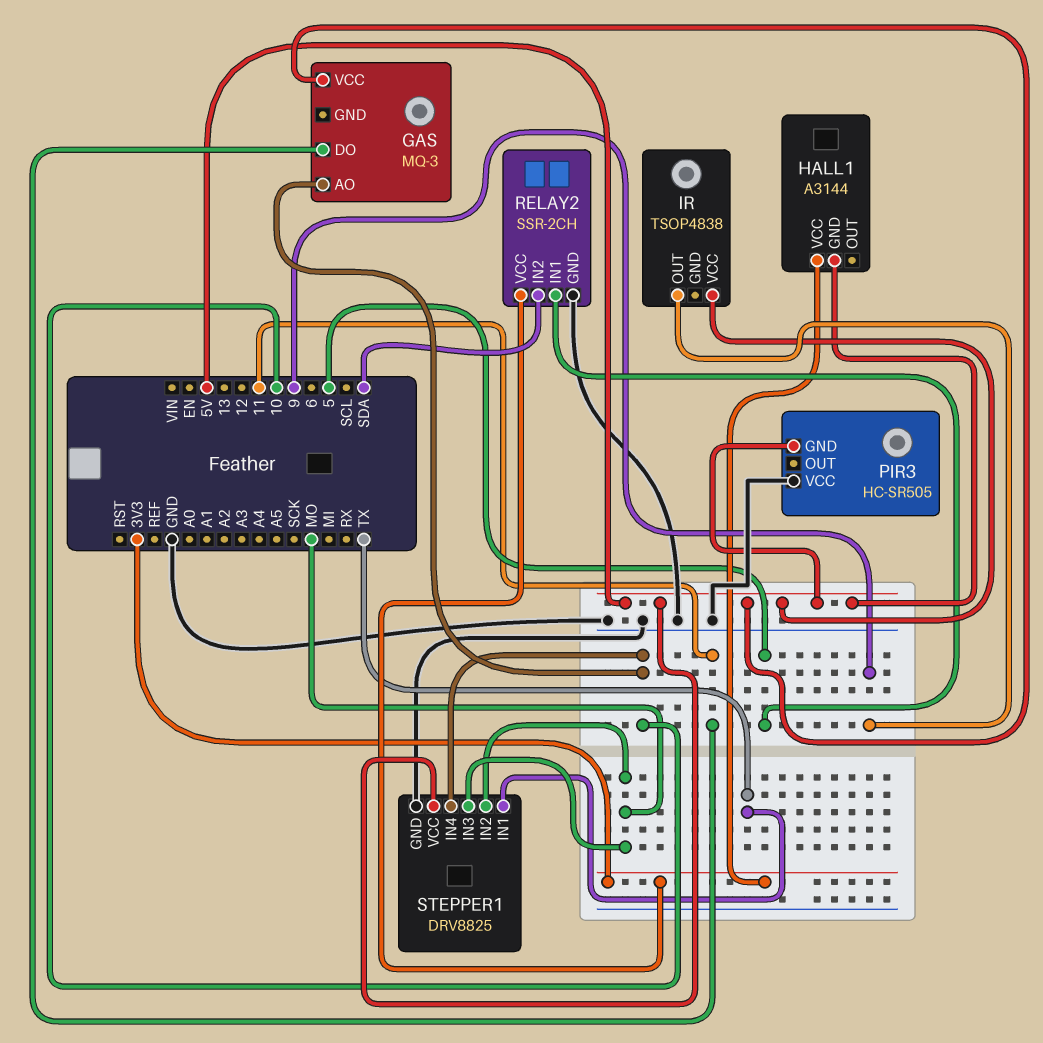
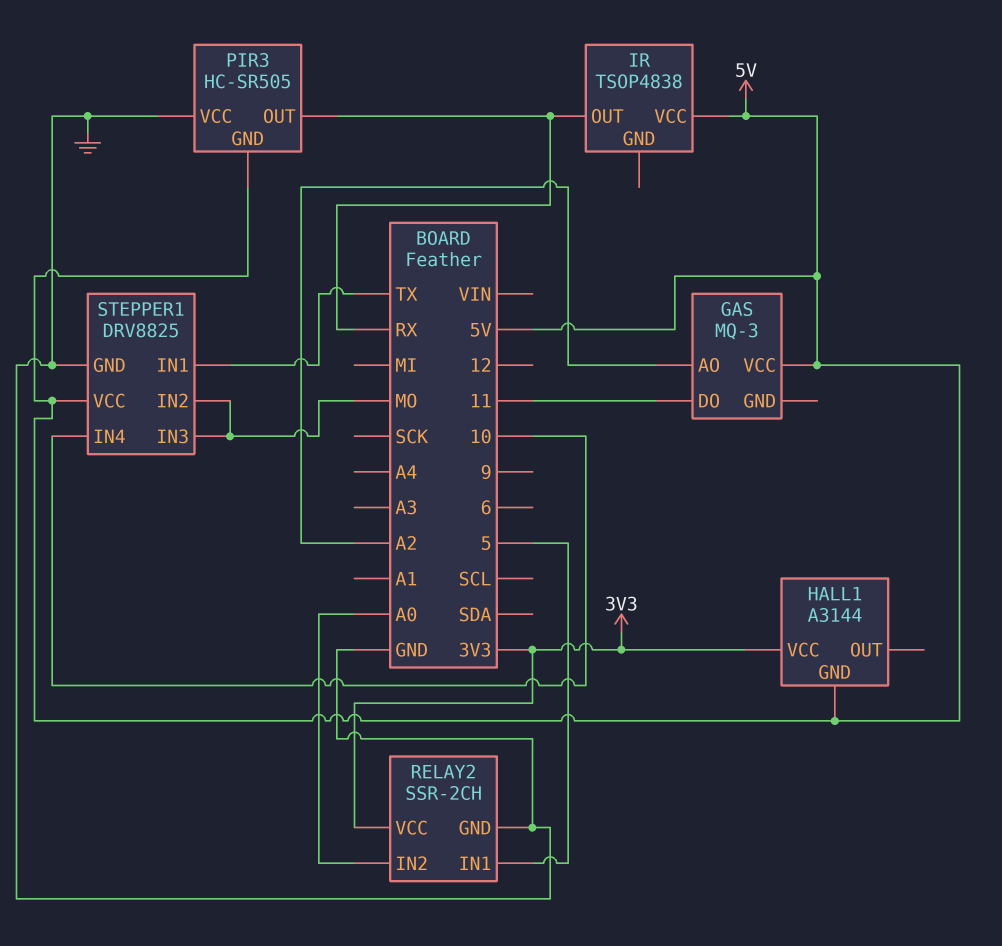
GAS pin AO: 10 -> A2
IR pin OUT: 9 -> RX
PIR3 pin OUT: none -> RX
RELAY2 pin IN2: SDA -> A0

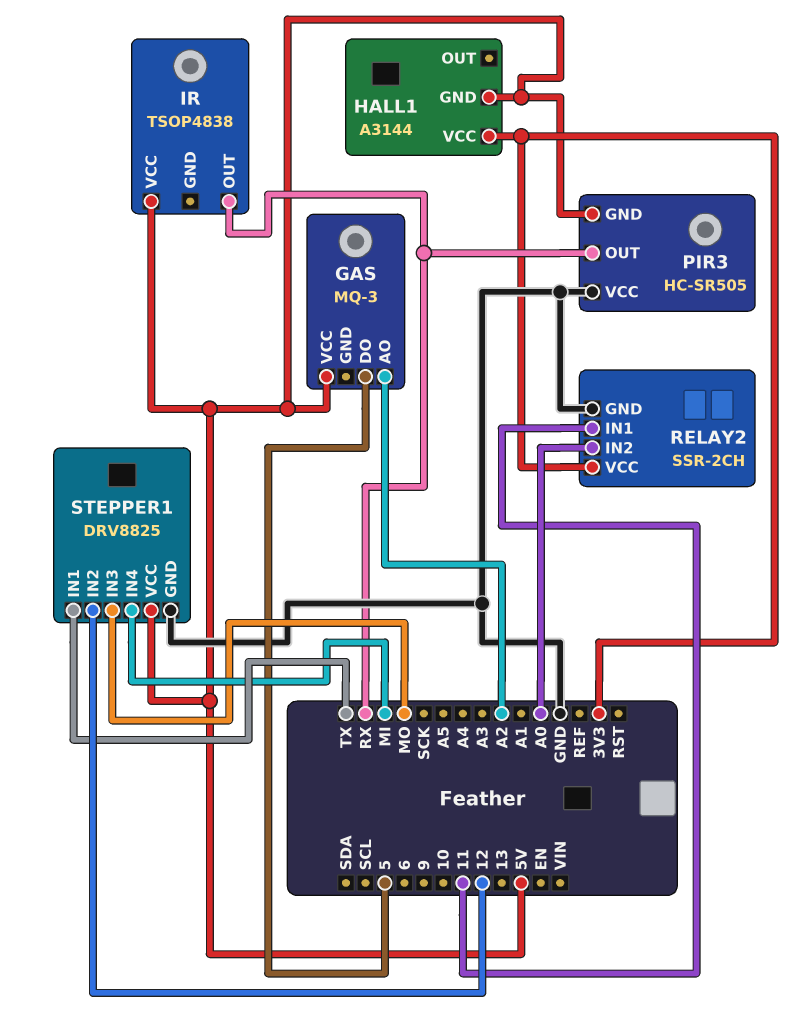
GAS pin DO: 11 -> 5
RELAY2 pin IN1: 5 -> 11
STEPPER1 pin IN2: MO -> 12
STEPPER1 pin IN4: 10 -> MI

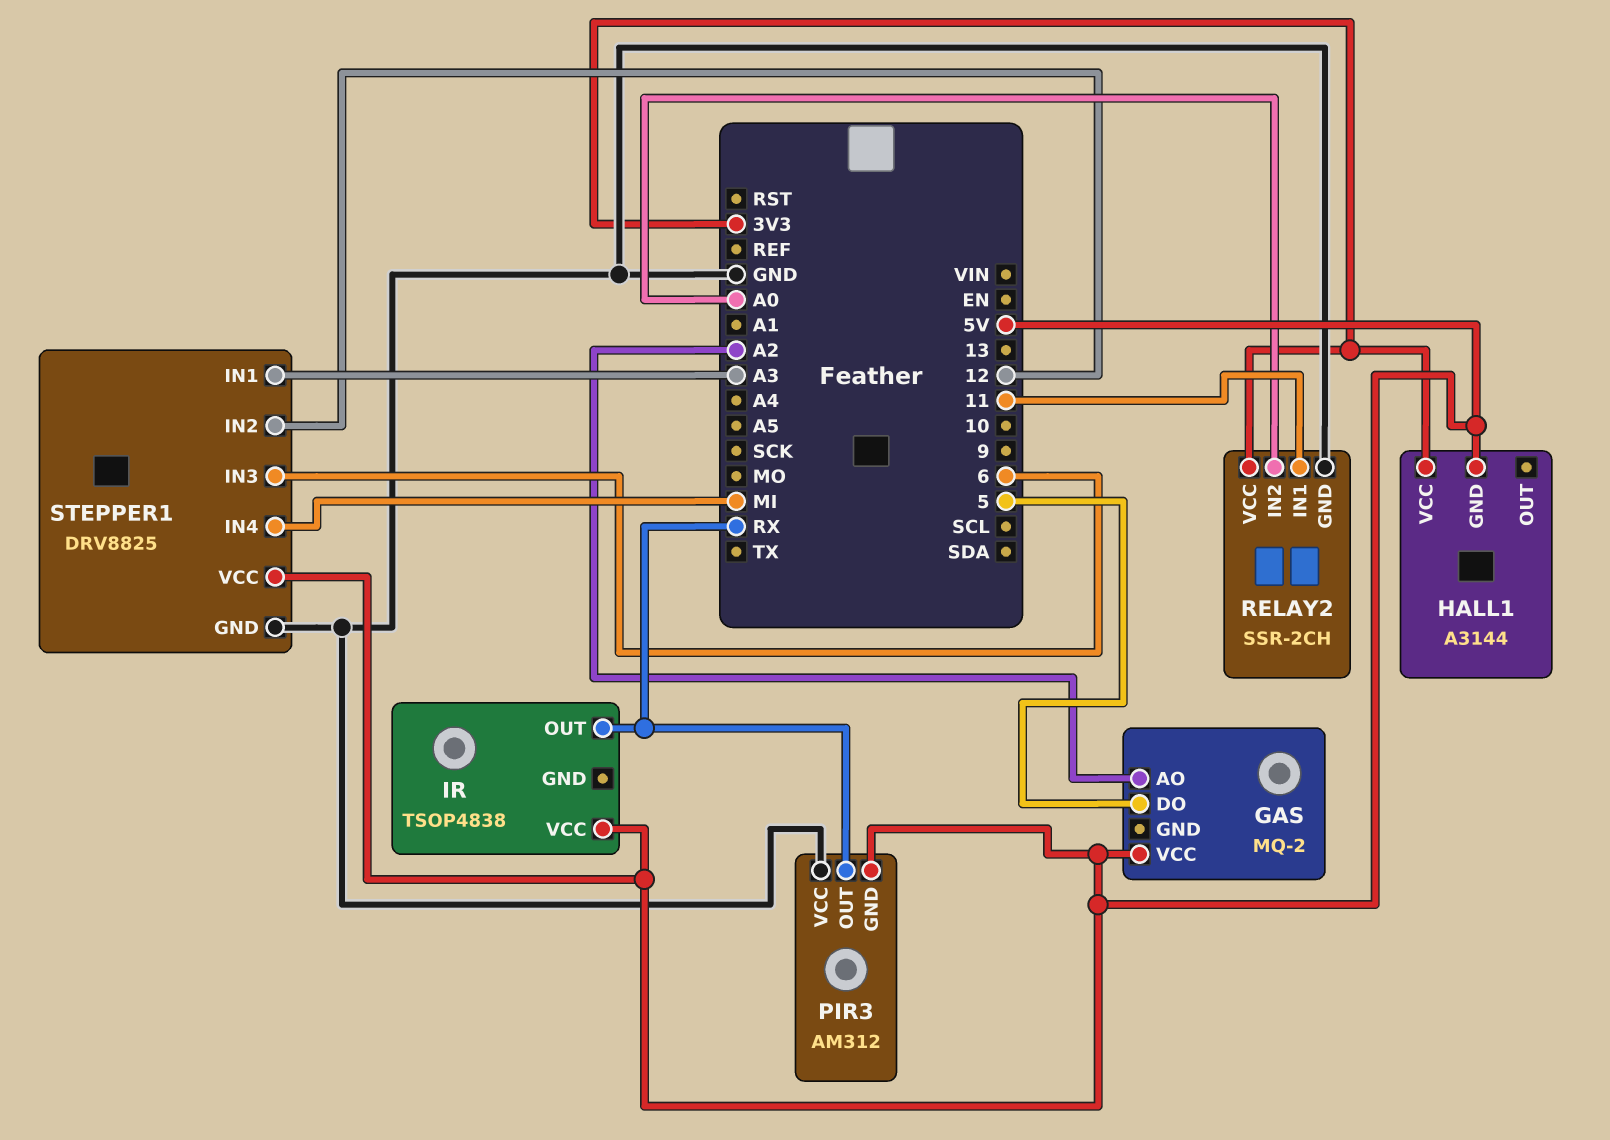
GAS: MQ-3 -> MQ-2
PIR3: HC-SR505 -> AM312
STEPPER1 pin IN1: TX -> A3
STEPPER1 pin IN3: MO -> 6

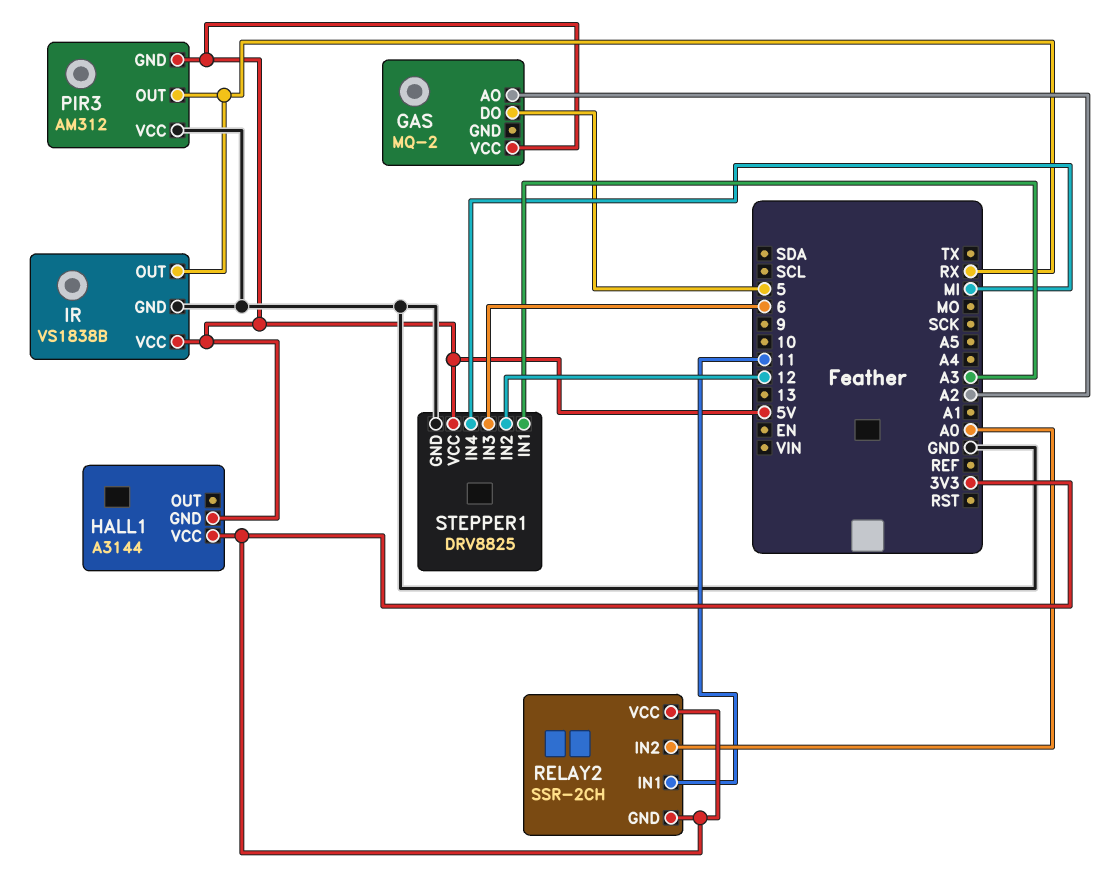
IR: TSOP4838 -> VS1838B
IR pin GND: none -> GND
RELAY2 pin GND: GND -> 3V3

